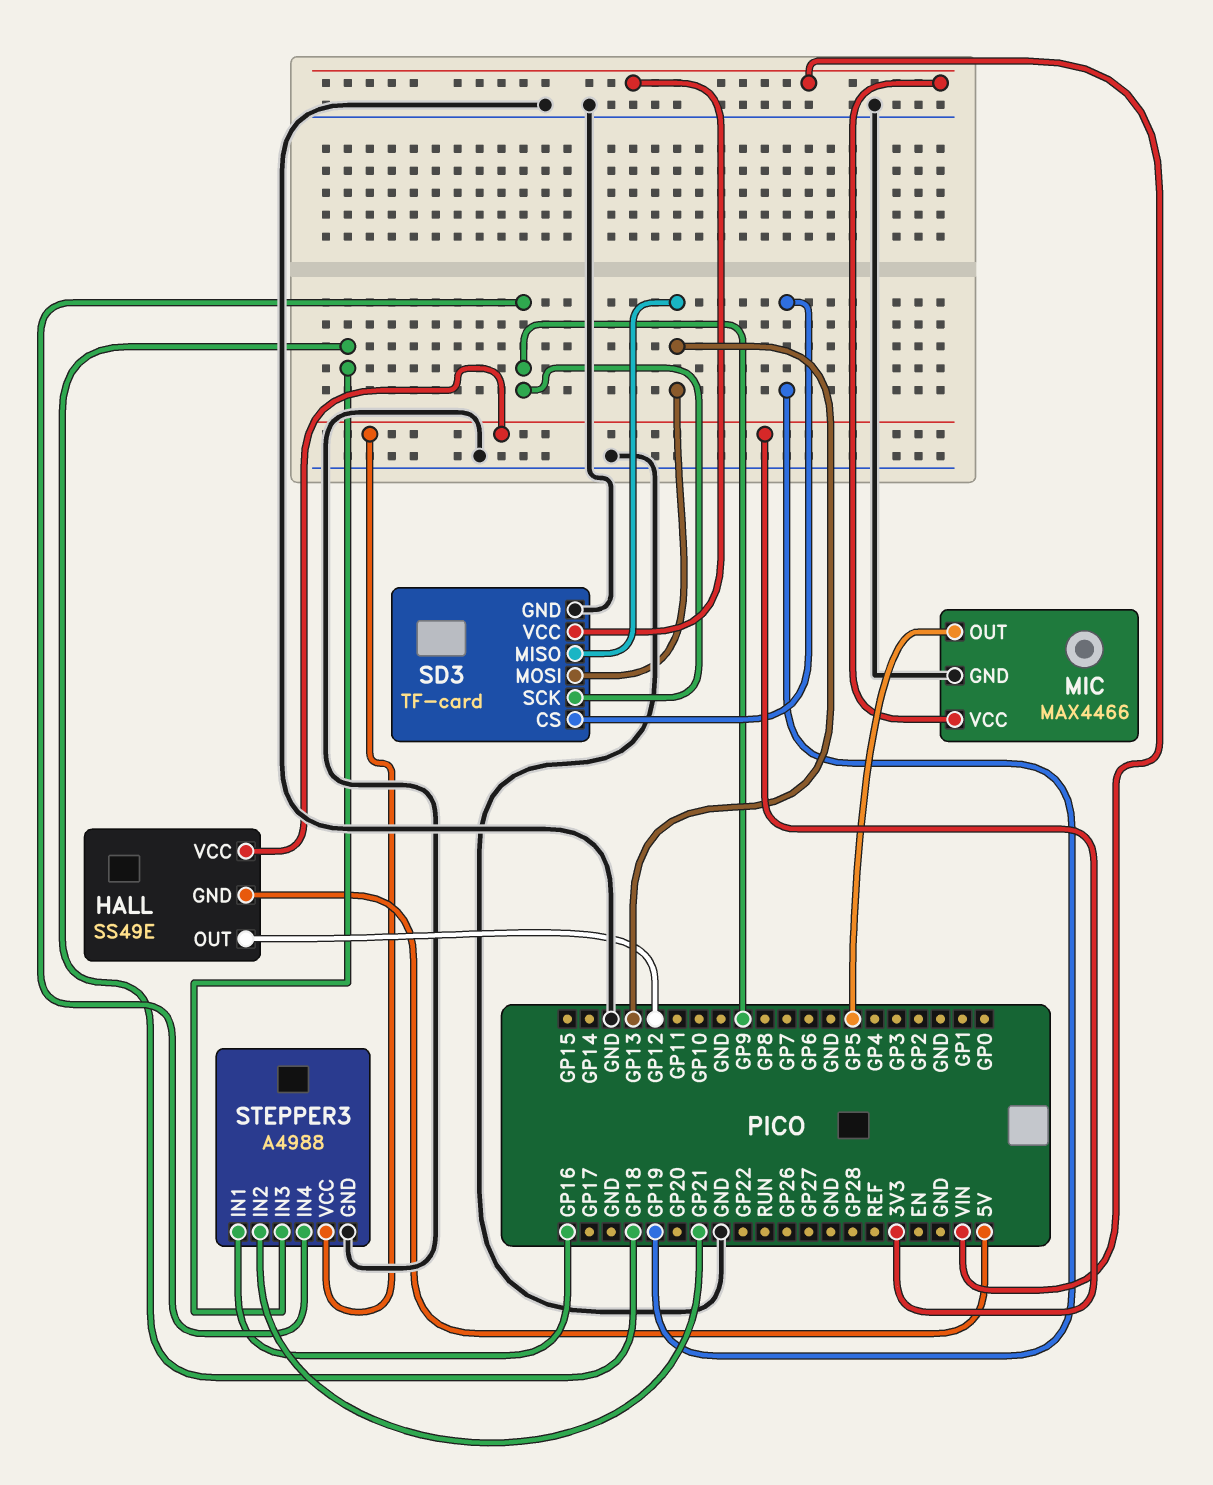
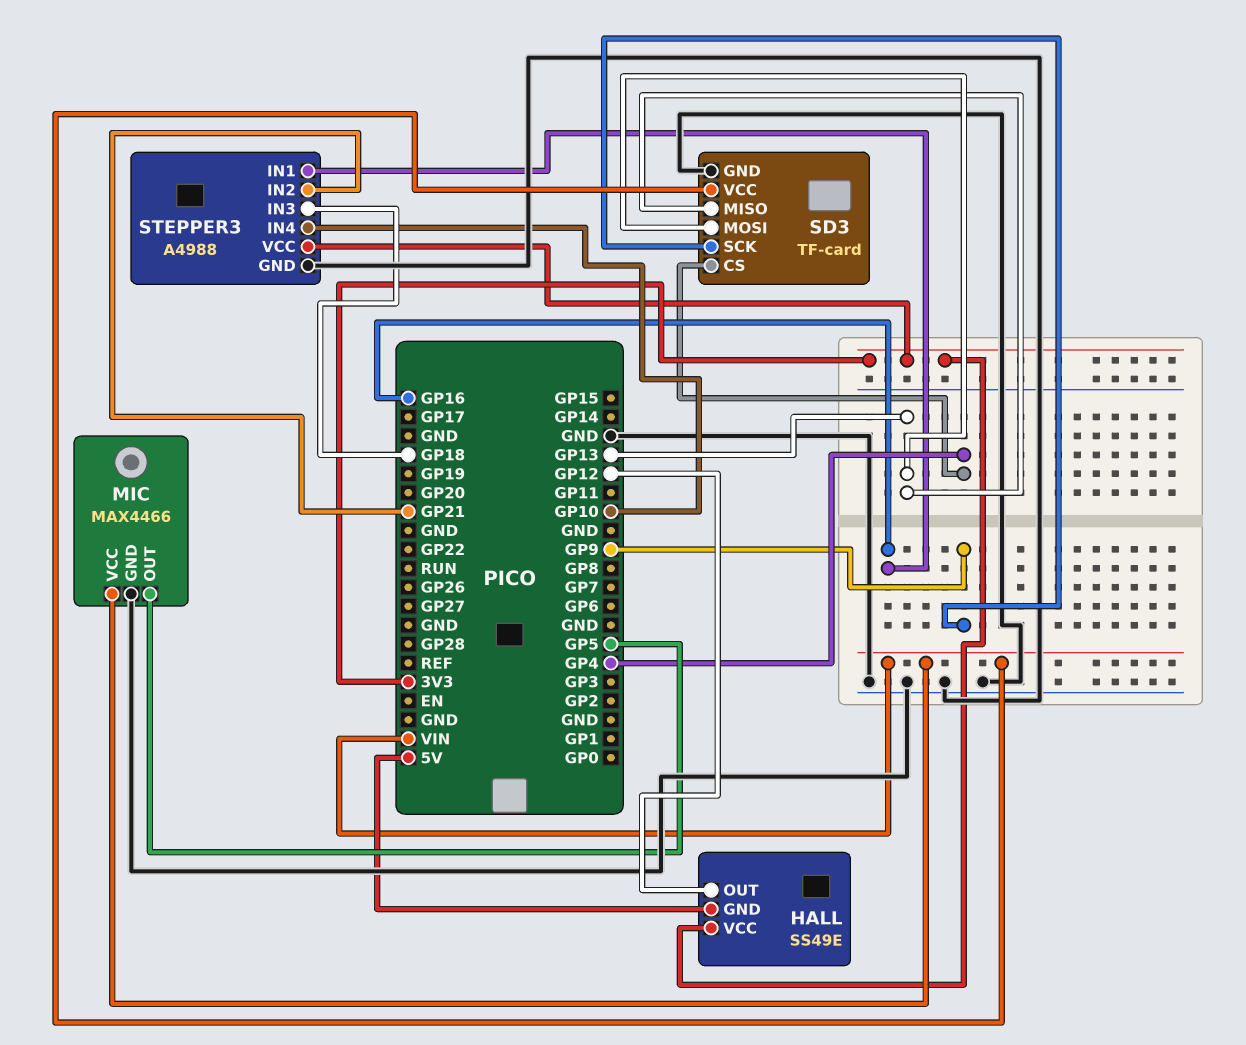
SD3 pin CS: GP19 -> GP4
STEPPER3 pin IN4: GP9 -> GP10

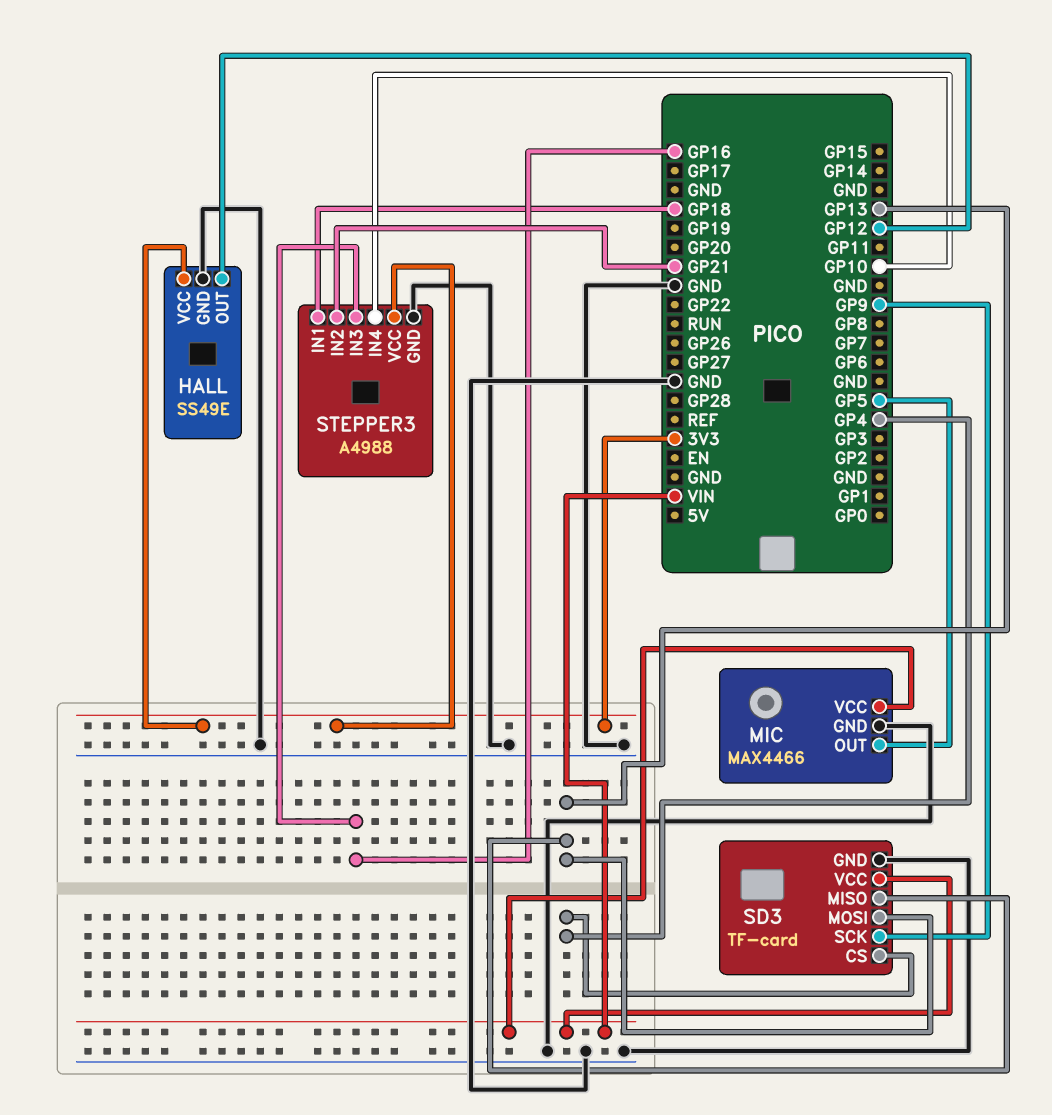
HALL pin GND: 5V -> GND
STEPPER3 pin IN1: GP16 -> GP18
STEPPER3 pin IN3: GP18 -> GP16

